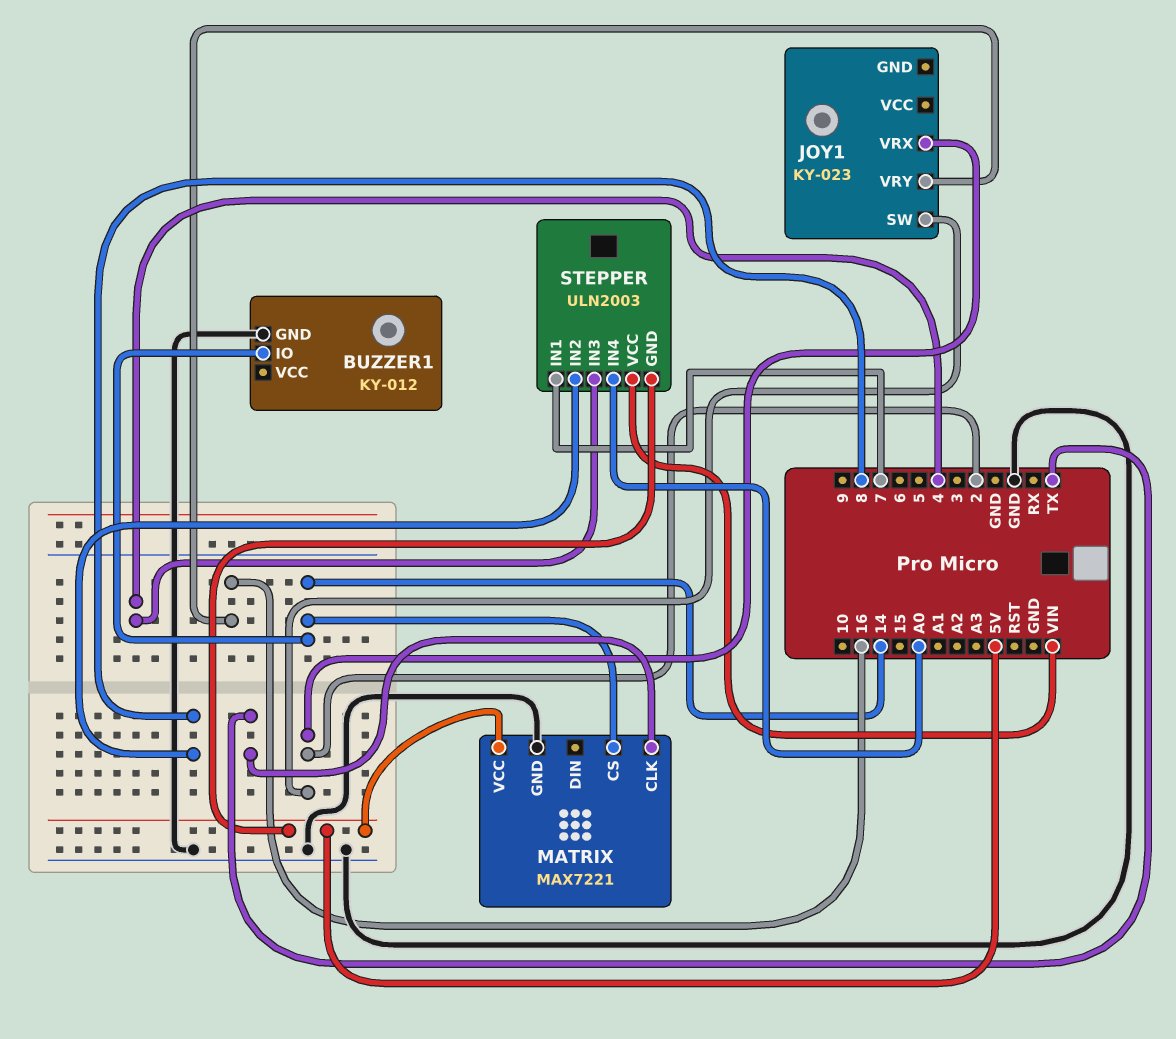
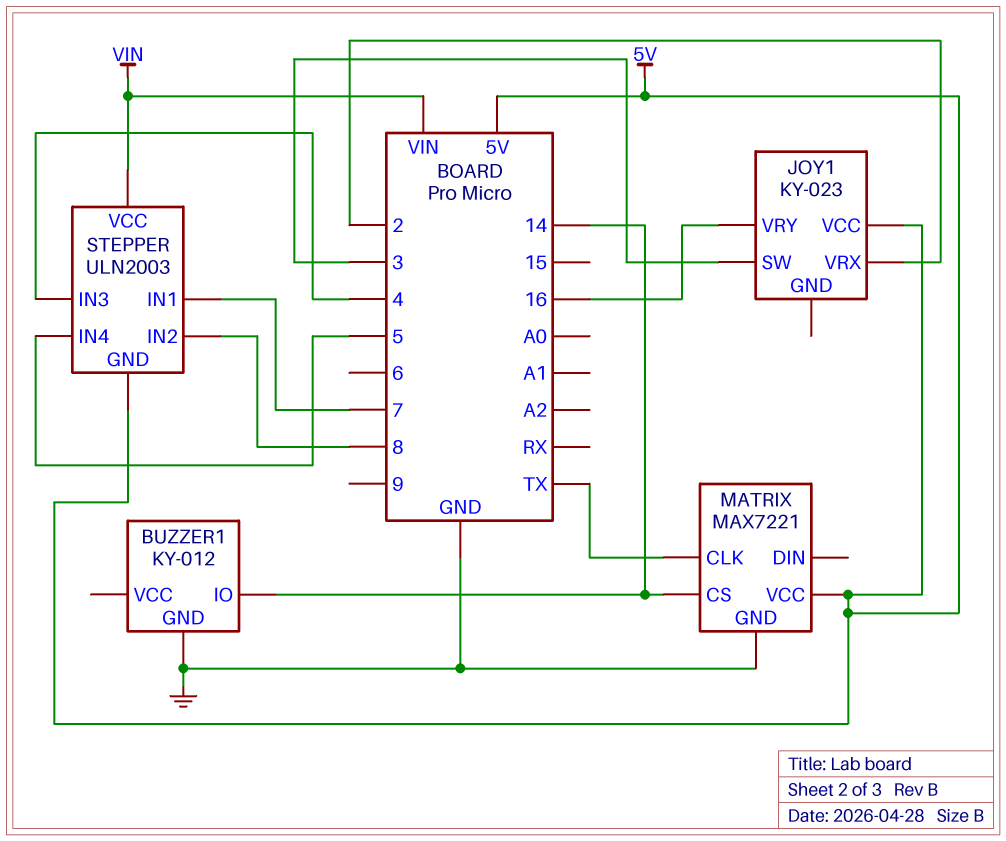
JOY1 pin SW: 2 -> 3
JOY1 pin VCC: none -> 5V
STEPPER pin IN4: A0 -> 5

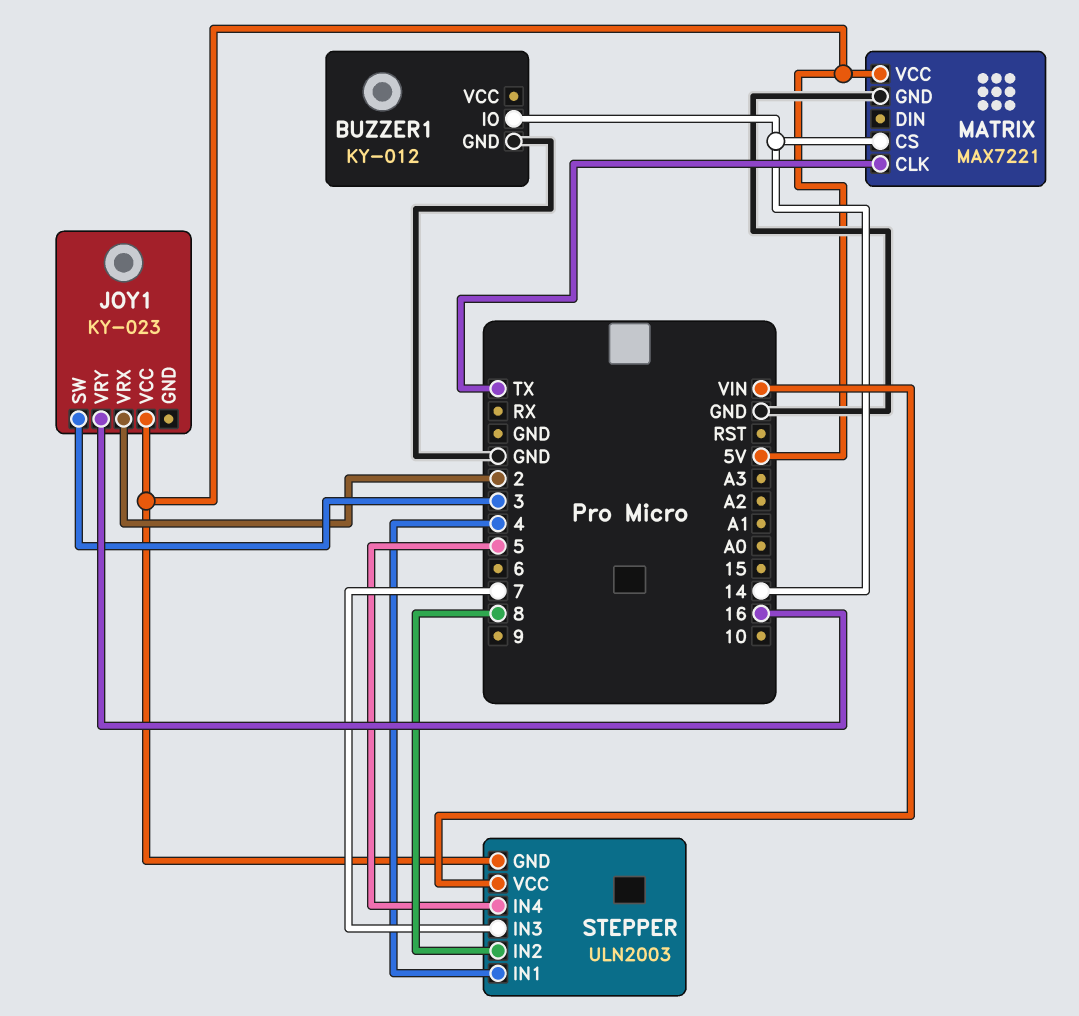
STEPPER pin IN1: 7 -> 4
STEPPER pin IN3: 4 -> 7

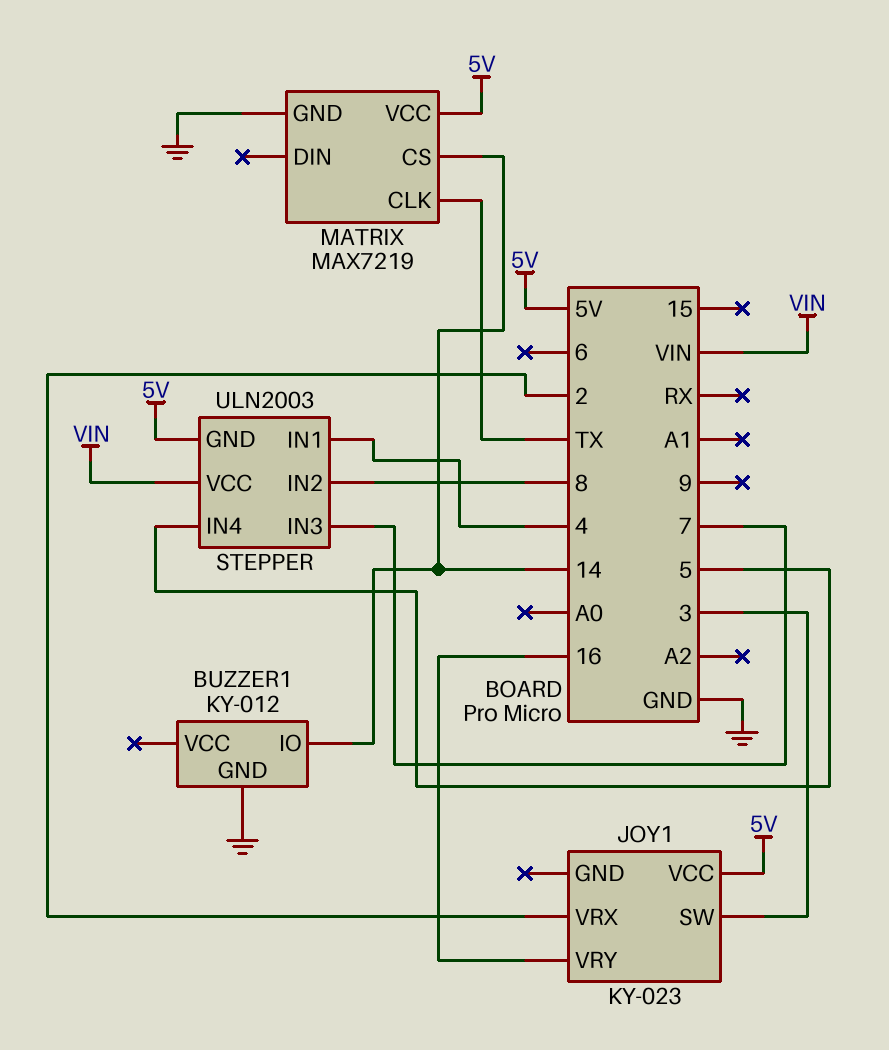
MATRIX: MAX7221 -> MAX7219

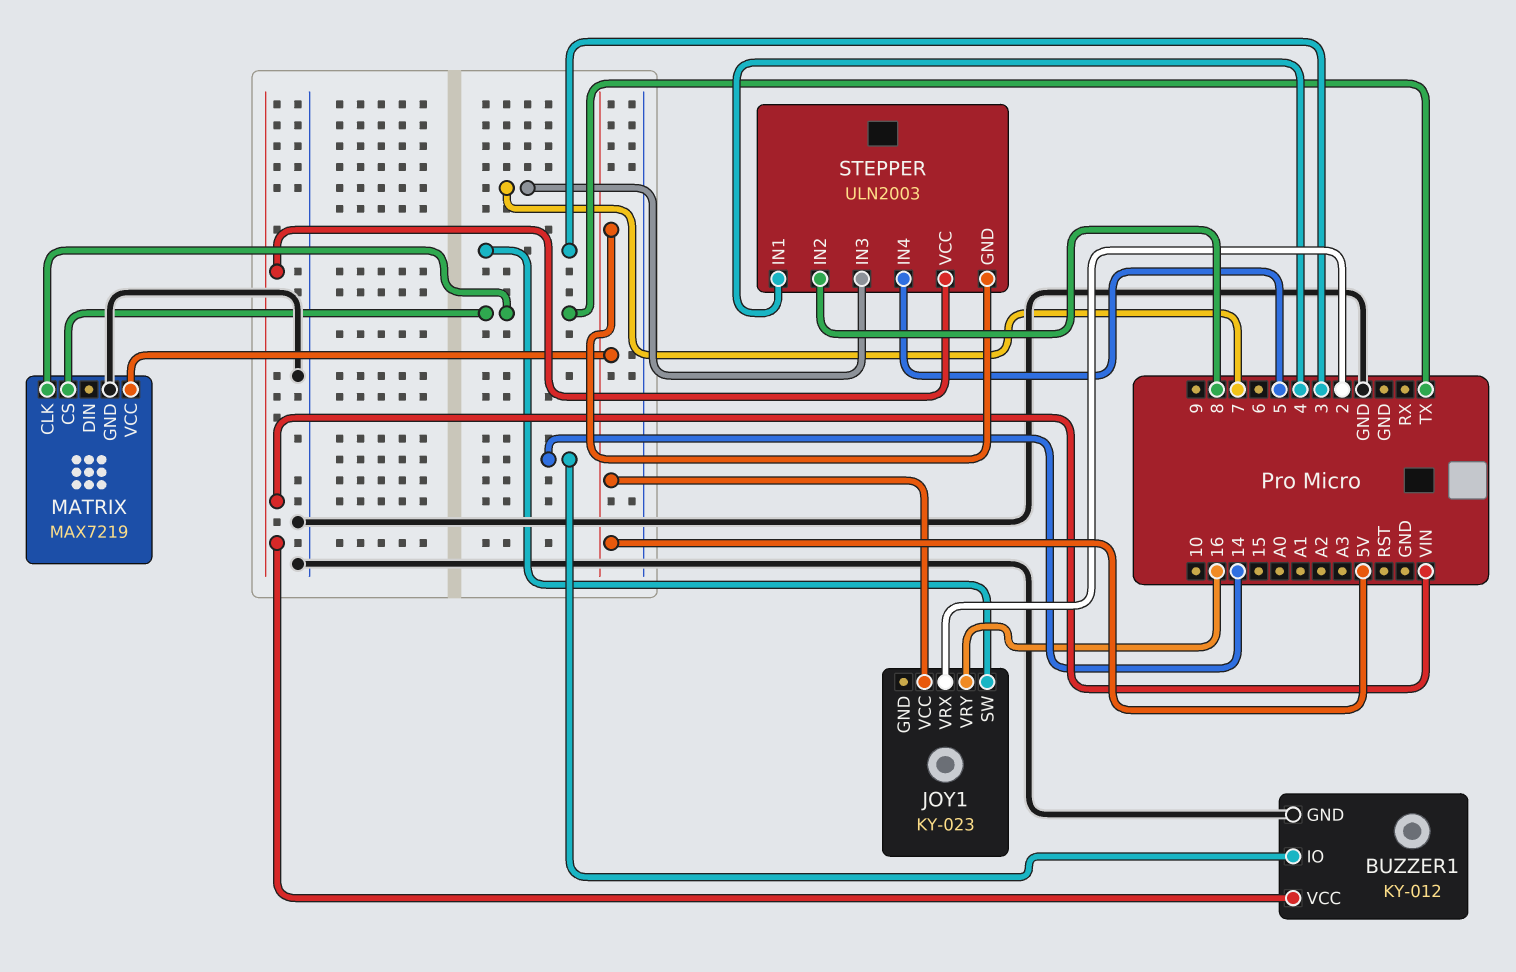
BUZZER1 pin VCC: none -> VIN
MATRIX pin CS: 14 -> TX

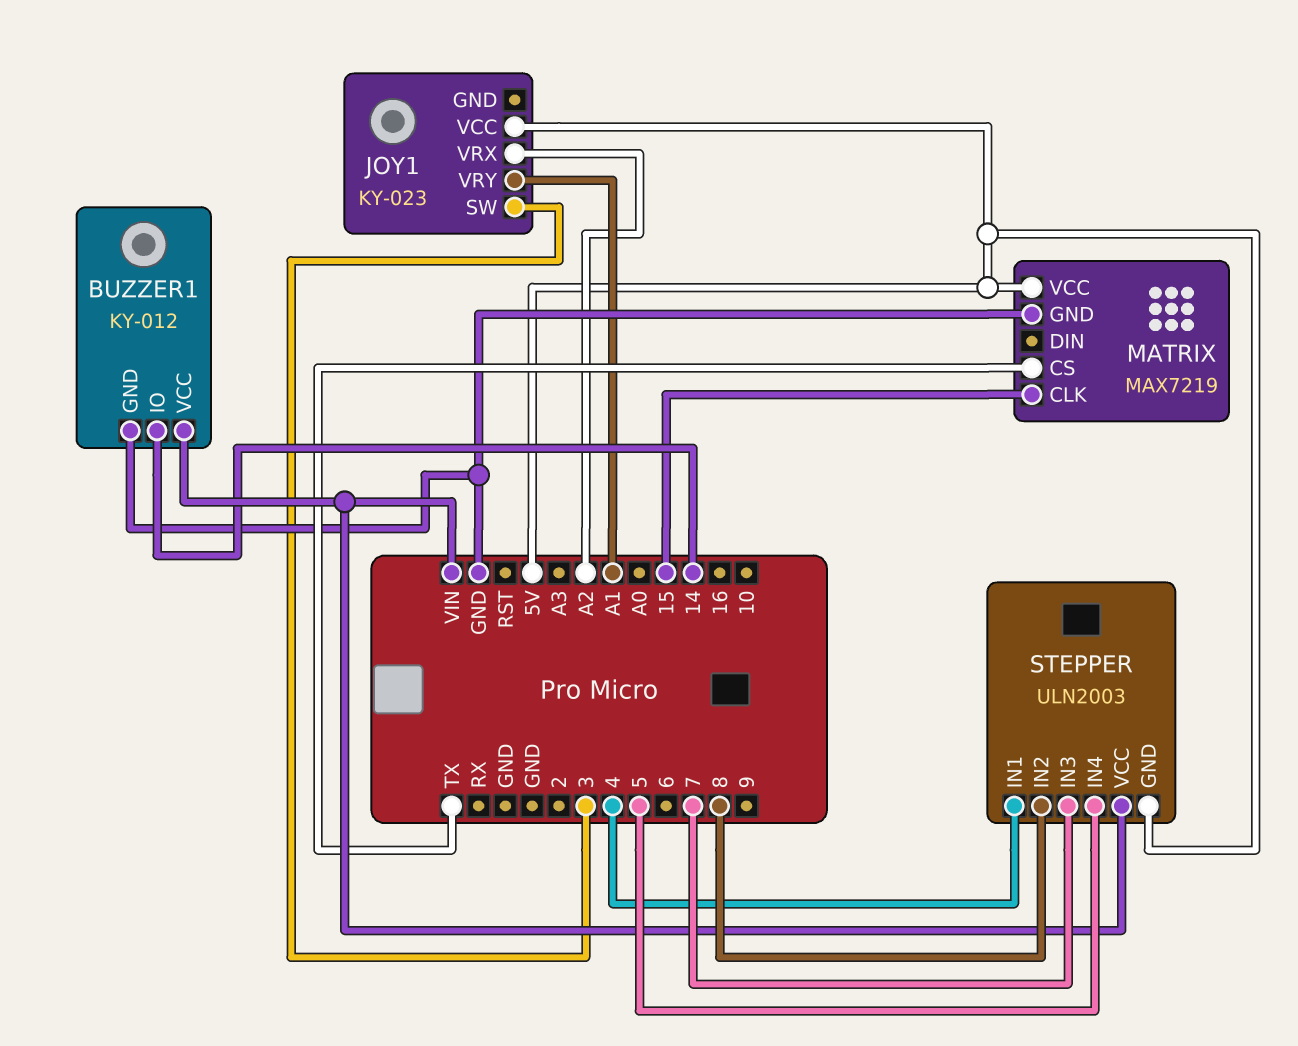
JOY1 pin VRX: 2 -> A2
JOY1 pin VRY: 16 -> A1
MATRIX pin CLK: TX -> 15

